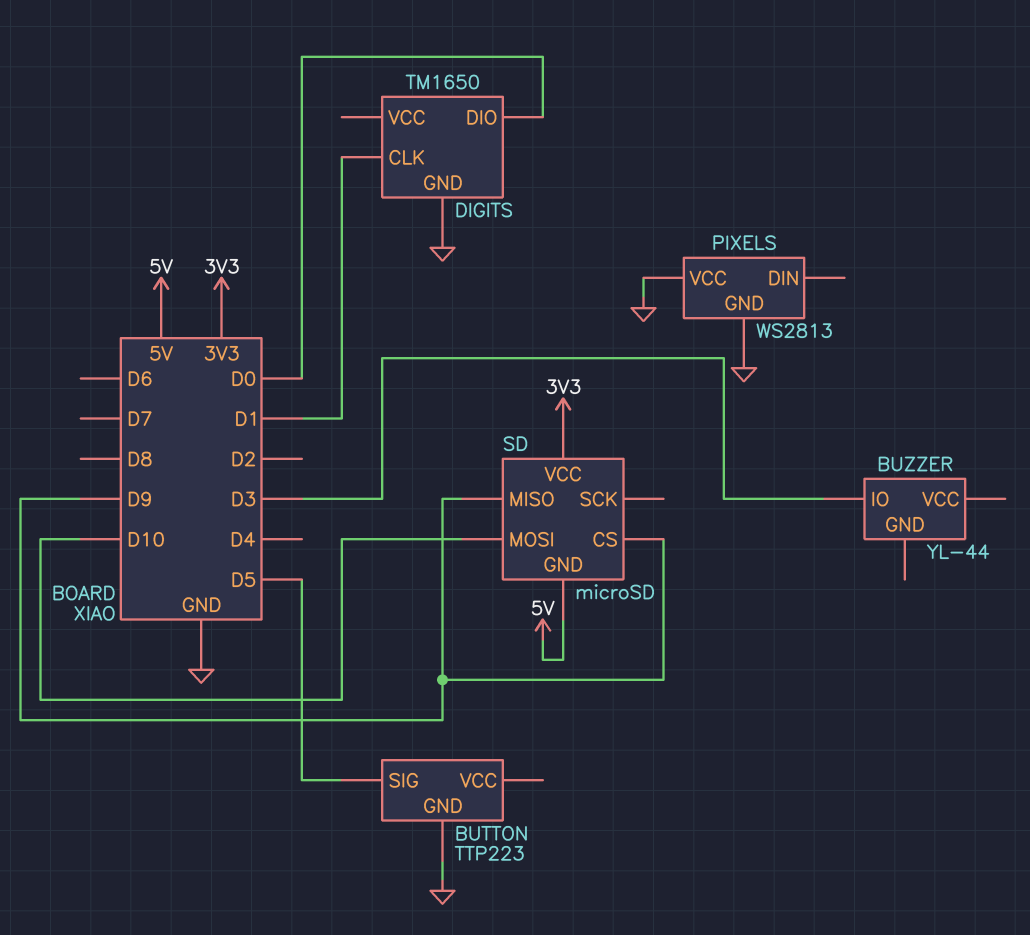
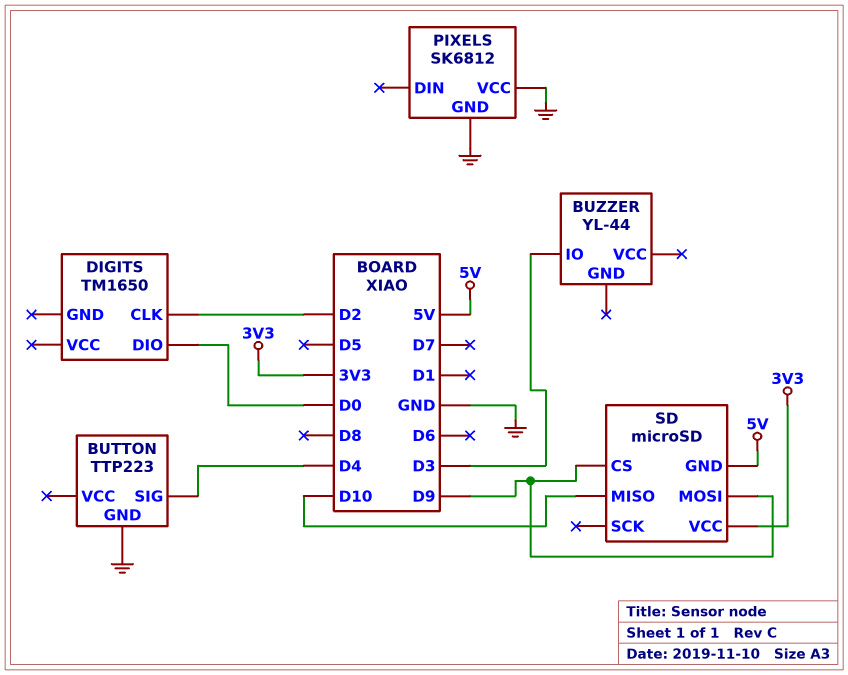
BUTTON pin SIG: D5 -> D4
DIGITS pin CLK: D1 -> D2
DIGITS pin GND: GND -> none
PIXELS: WS2813 -> SK6812
SD pin MISO: D9 -> D10
SD pin MOSI: D10 -> D9

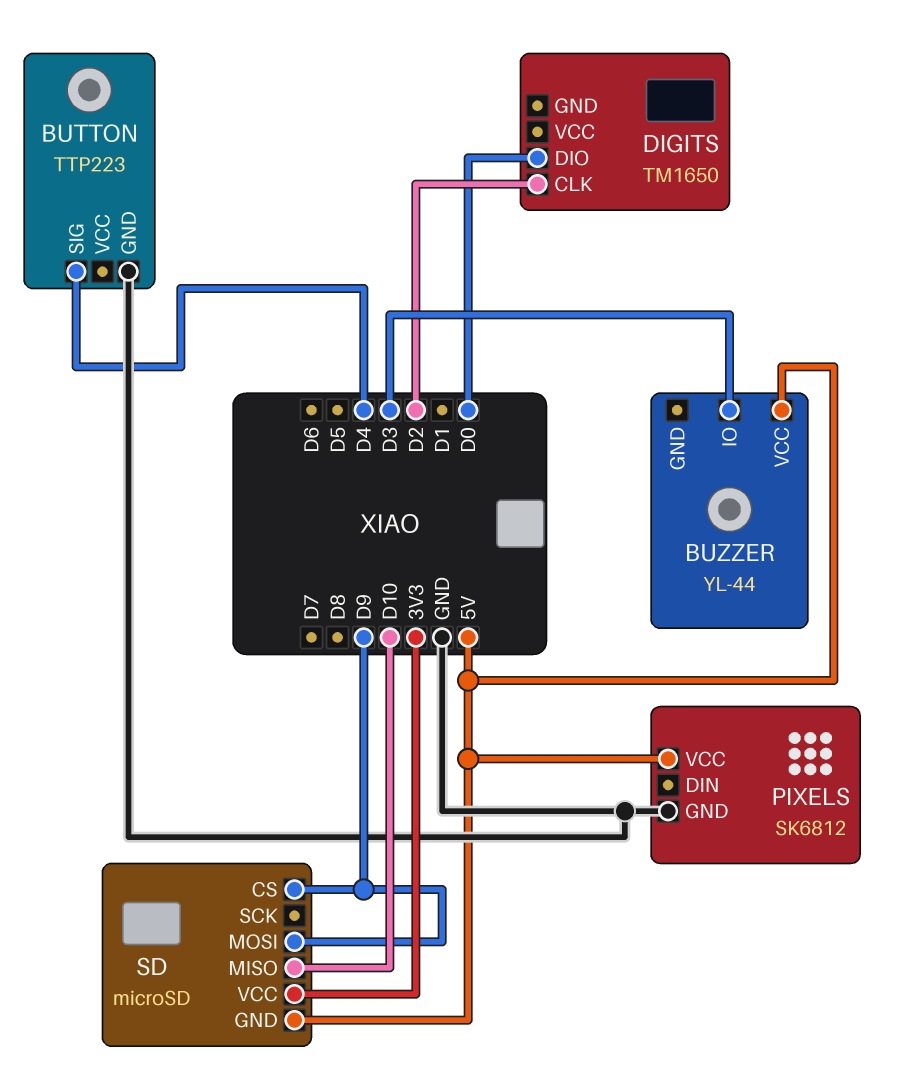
BUZZER pin VCC: none -> 5V
PIXELS pin VCC: GND -> 5V

